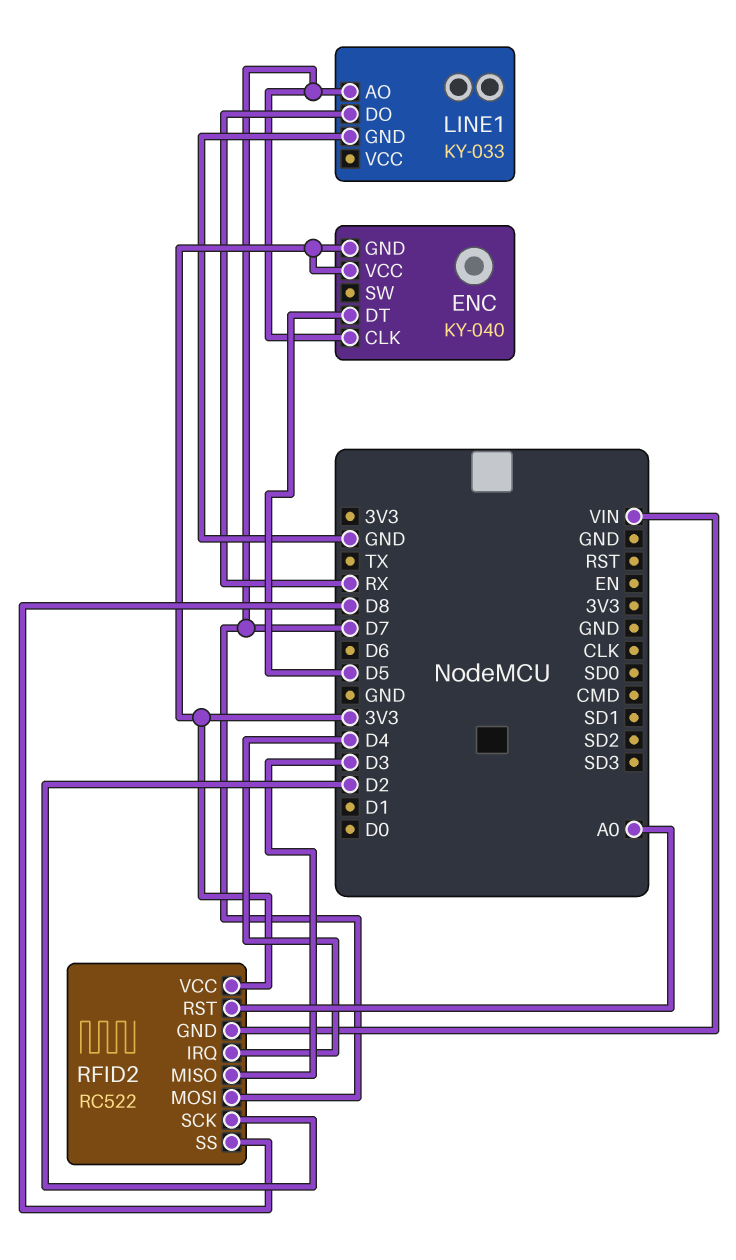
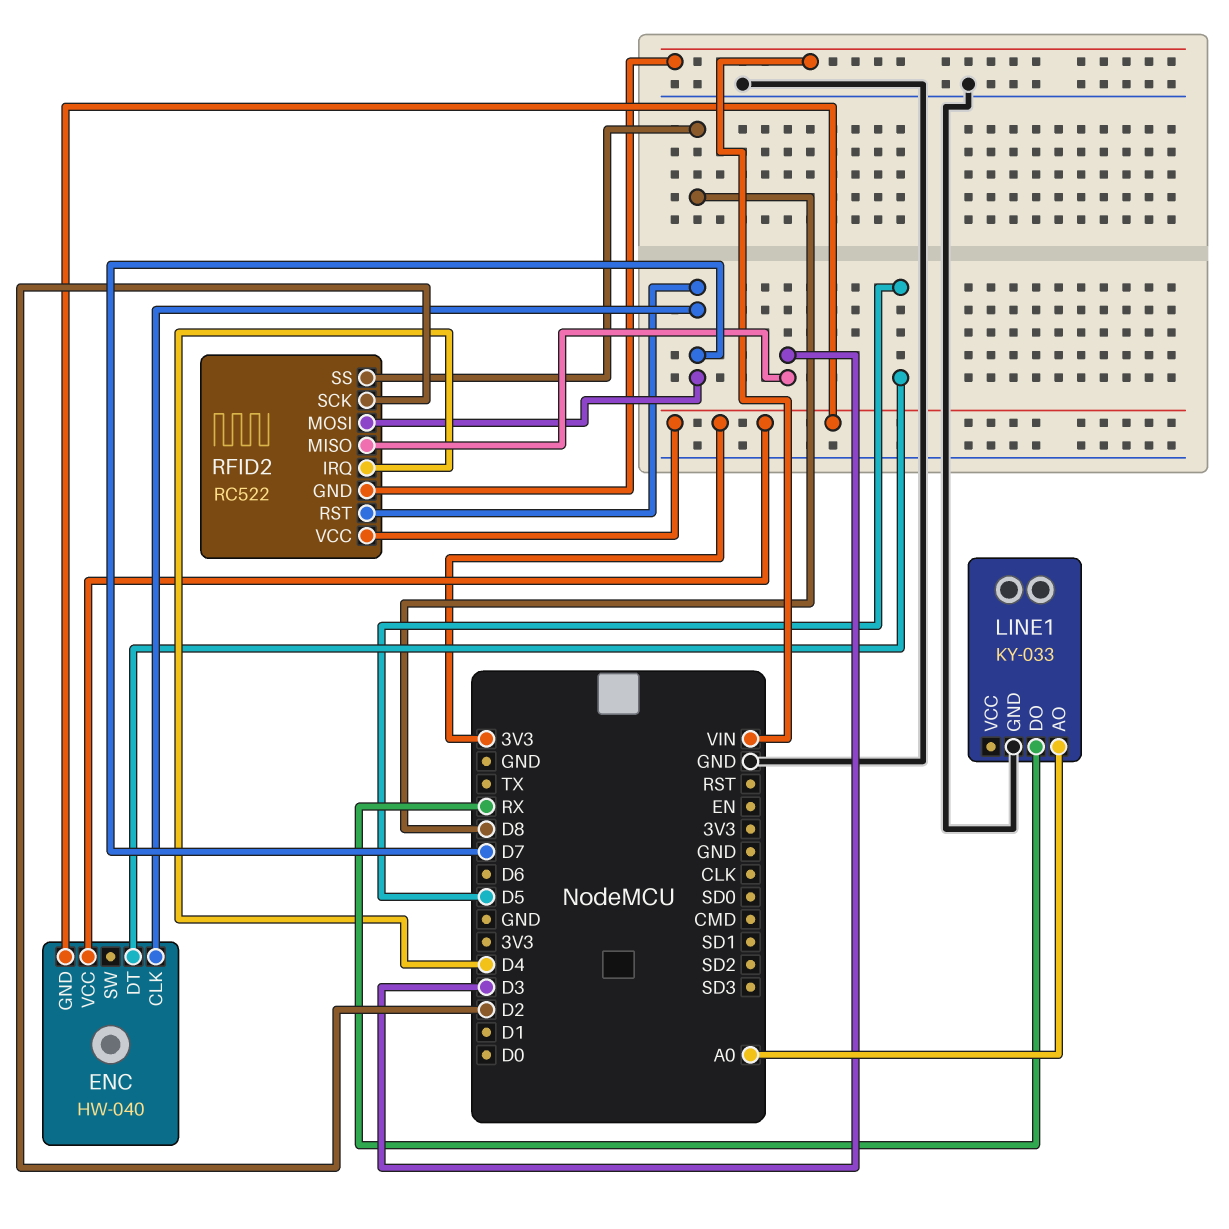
ENC: KY-040 -> HW-040
LINE1 pin AO: D7 -> A0
RFID2 pin RST: A0 -> D7

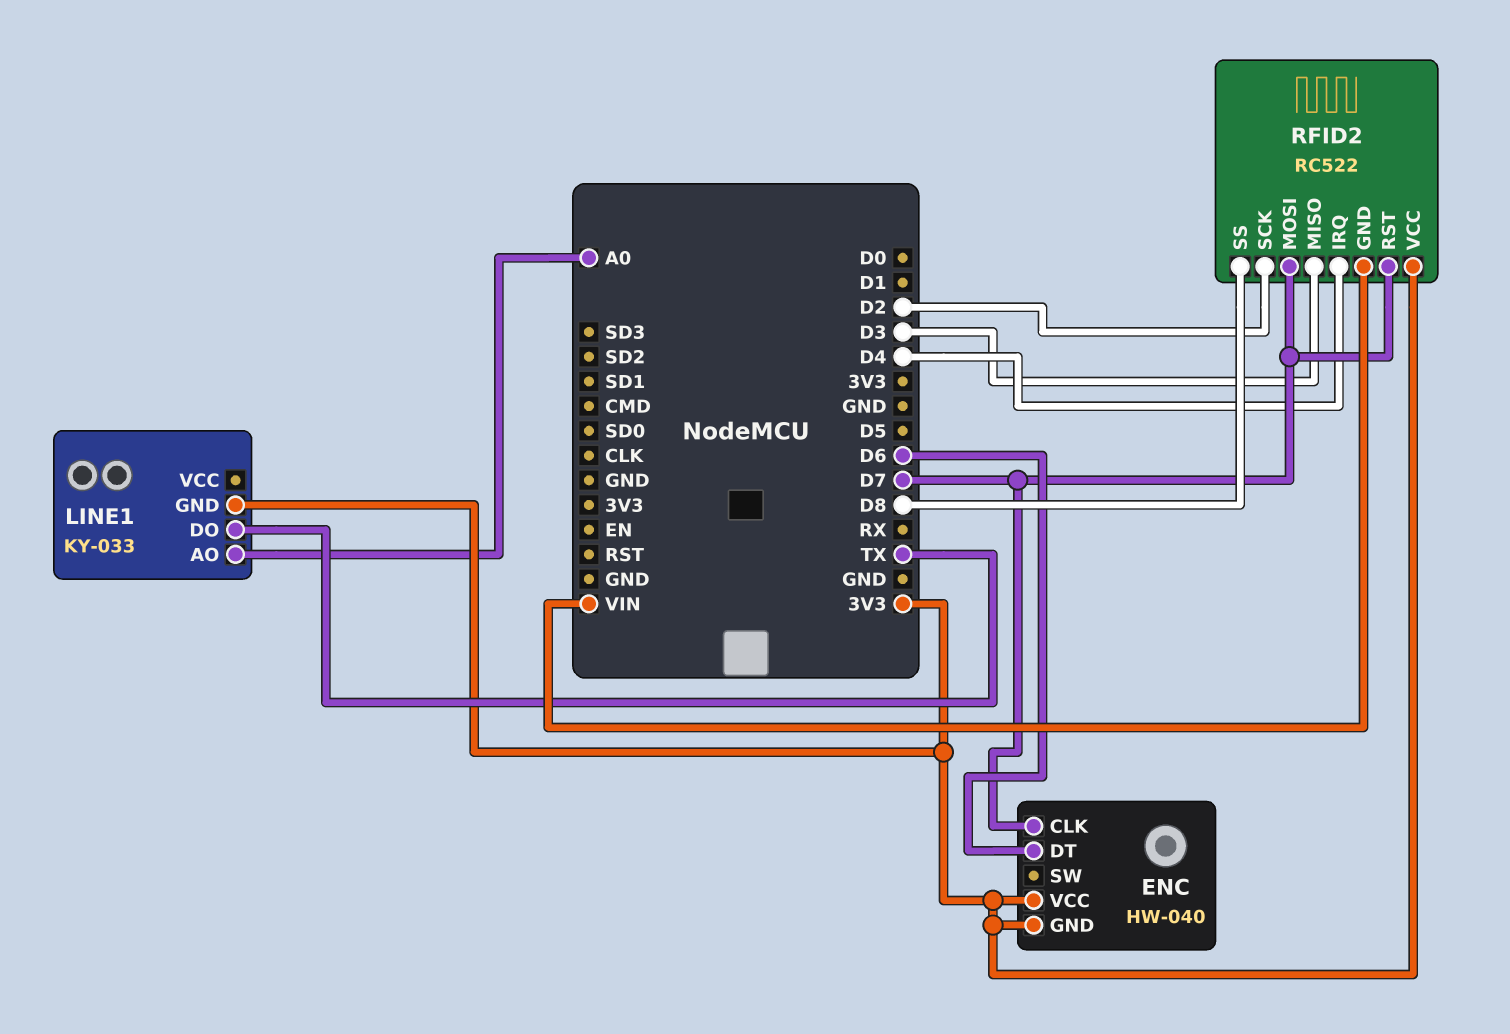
ENC pin DT: D5 -> D6
LINE1 pin DO: RX -> TX
LINE1 pin GND: GND -> 3V3

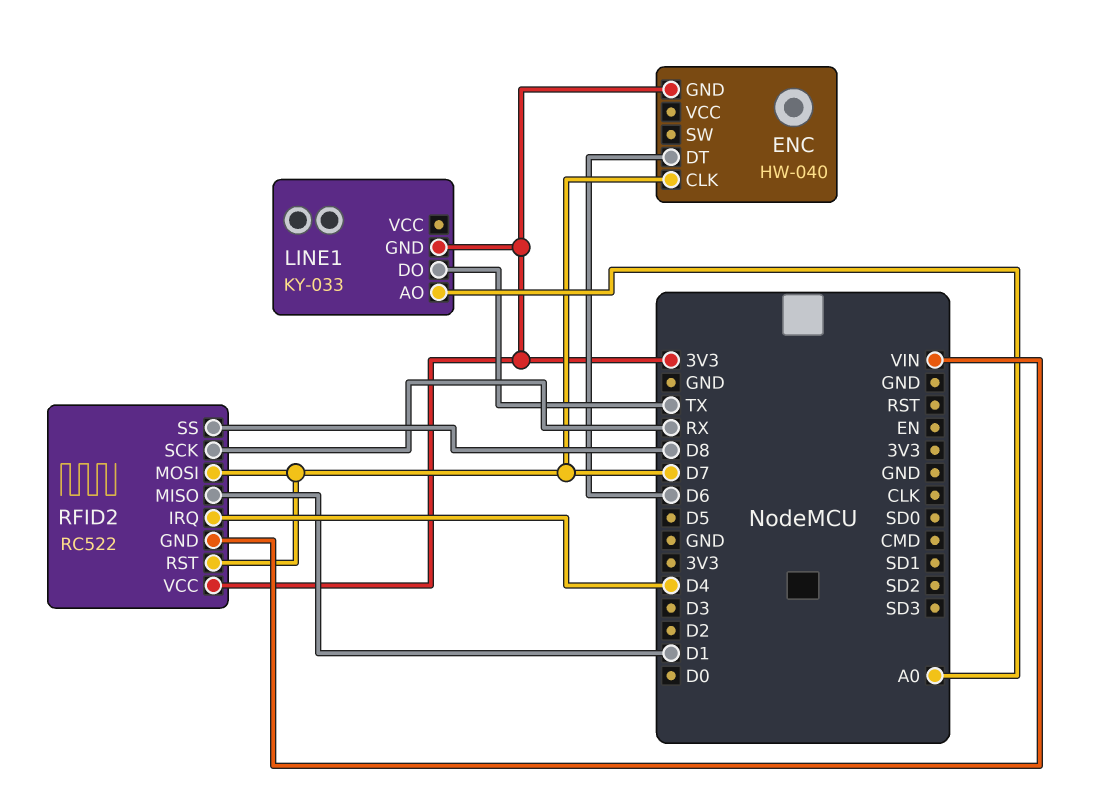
ENC pin VCC: 3V3 -> none
RFID2 pin MISO: D3 -> D1
RFID2 pin SCK: D2 -> RX

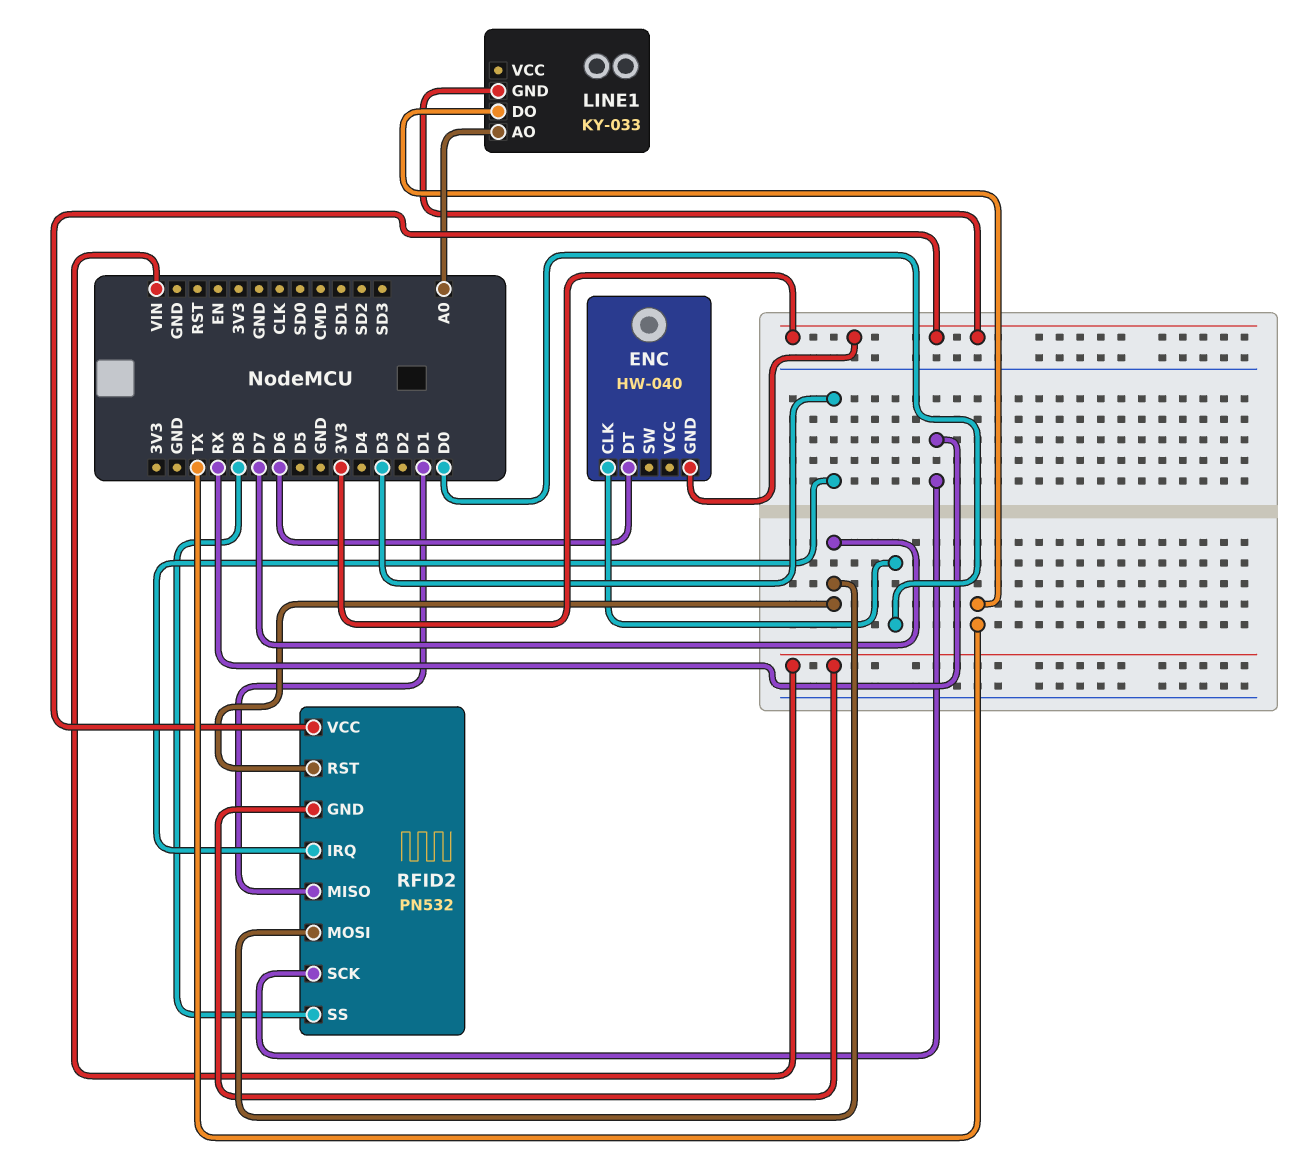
ENC pin CLK: D7 -> D0
RFID2: RC522 -> PN532
RFID2 pin IRQ: D4 -> D3

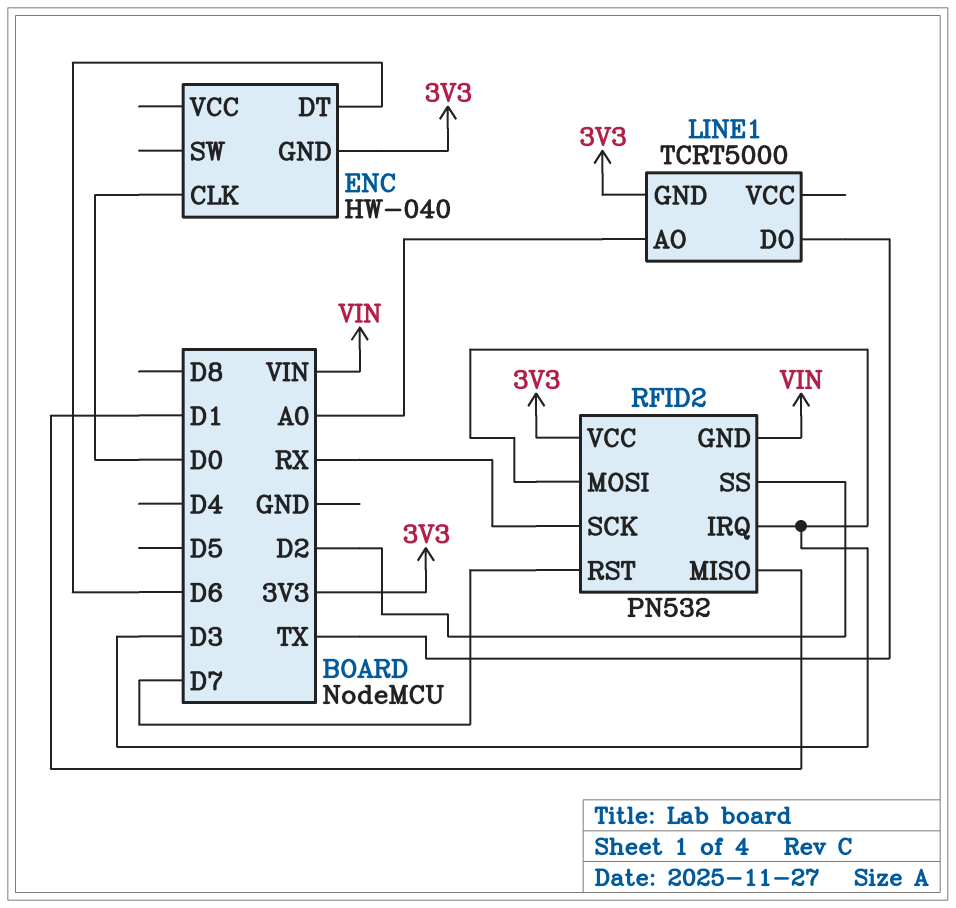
LINE1: KY-033 -> TCRT5000
RFID2 pin MOSI: D7 -> D3
RFID2 pin SS: D8 -> D2

